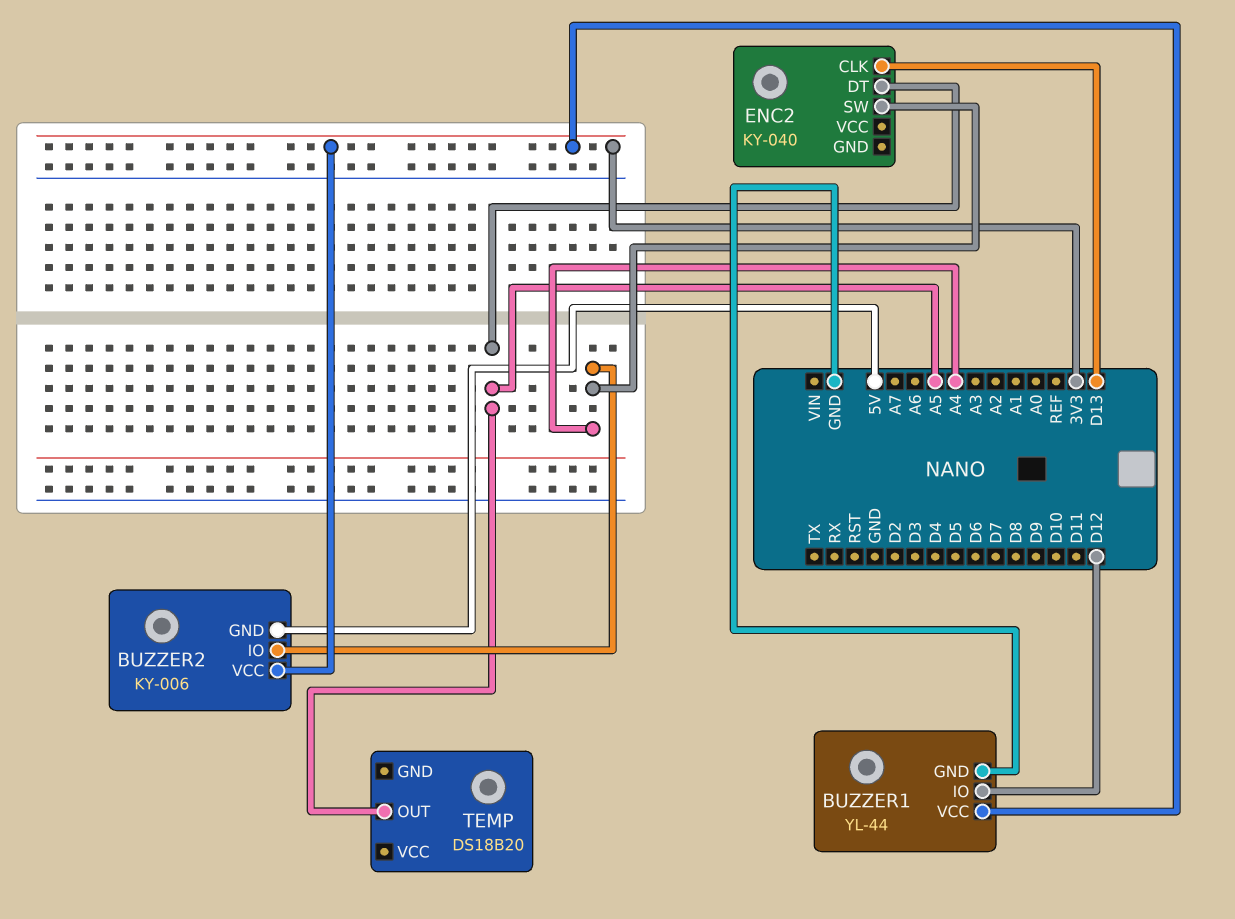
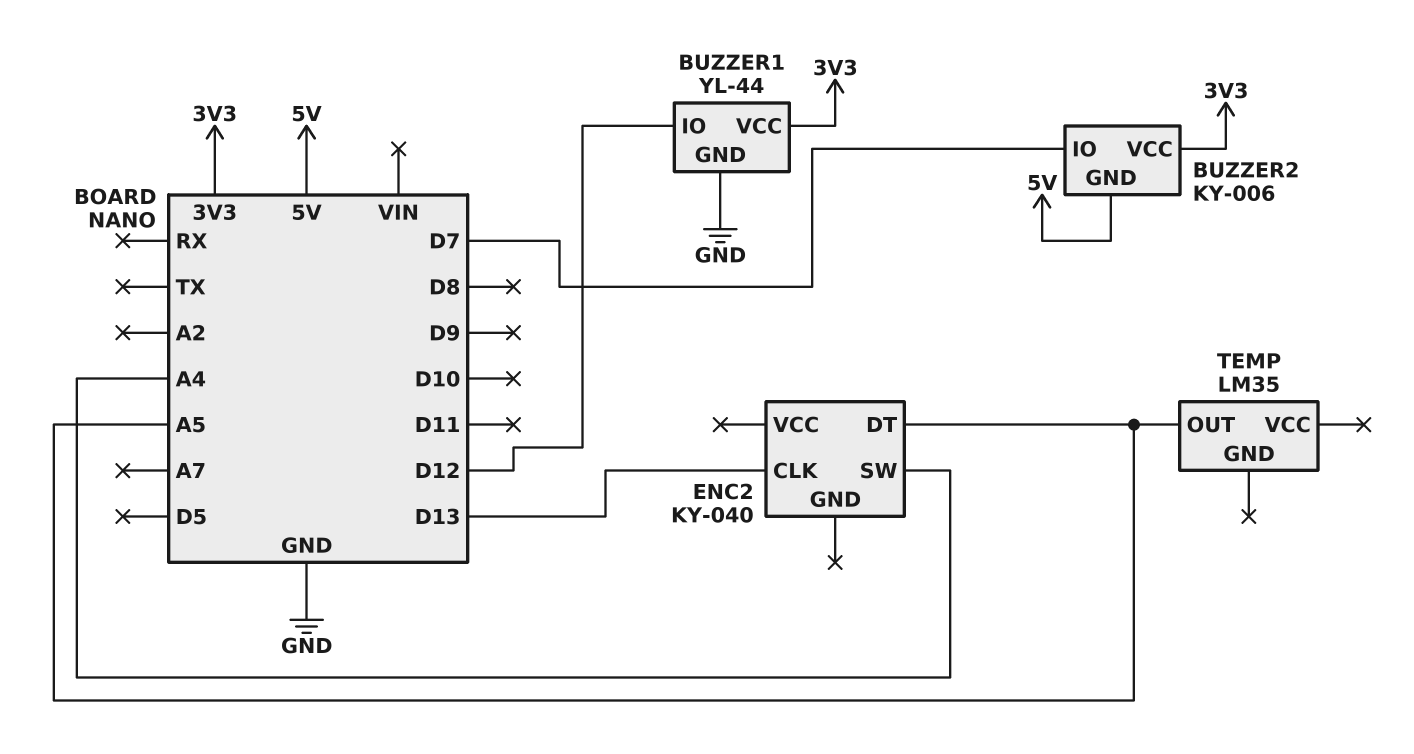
BUZZER2 pin IO: A4 -> D7
TEMP: DS18B20 -> LM35

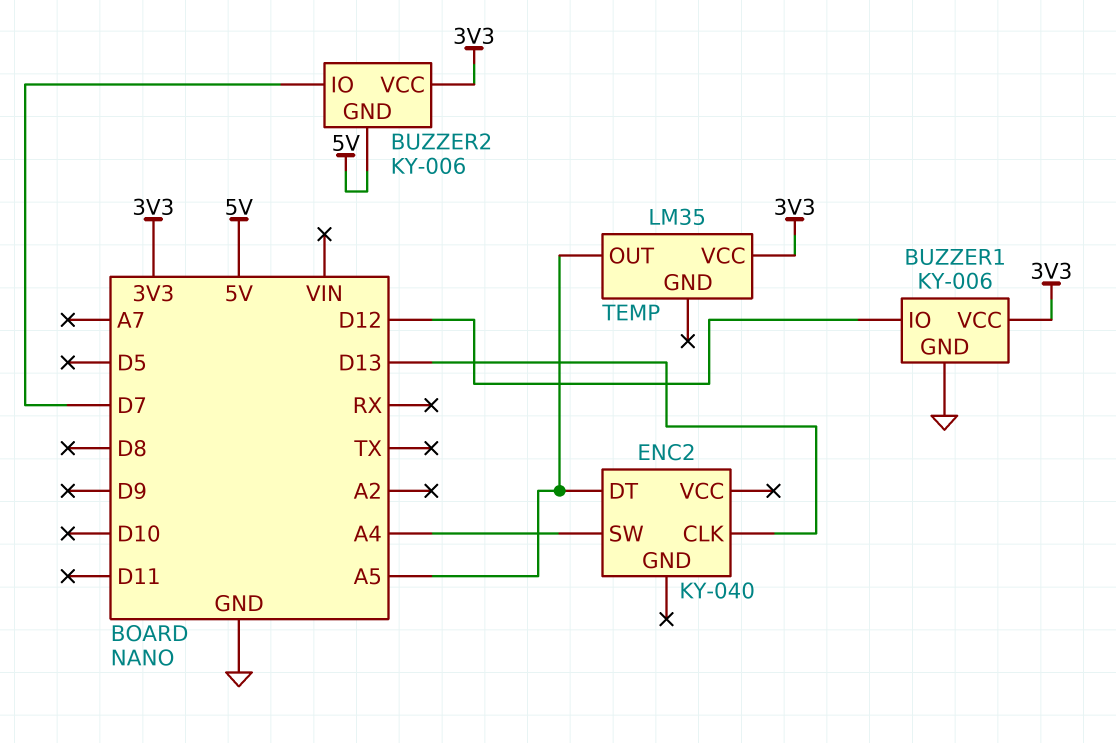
BUZZER1: YL-44 -> KY-006
TEMP pin VCC: none -> 3V3

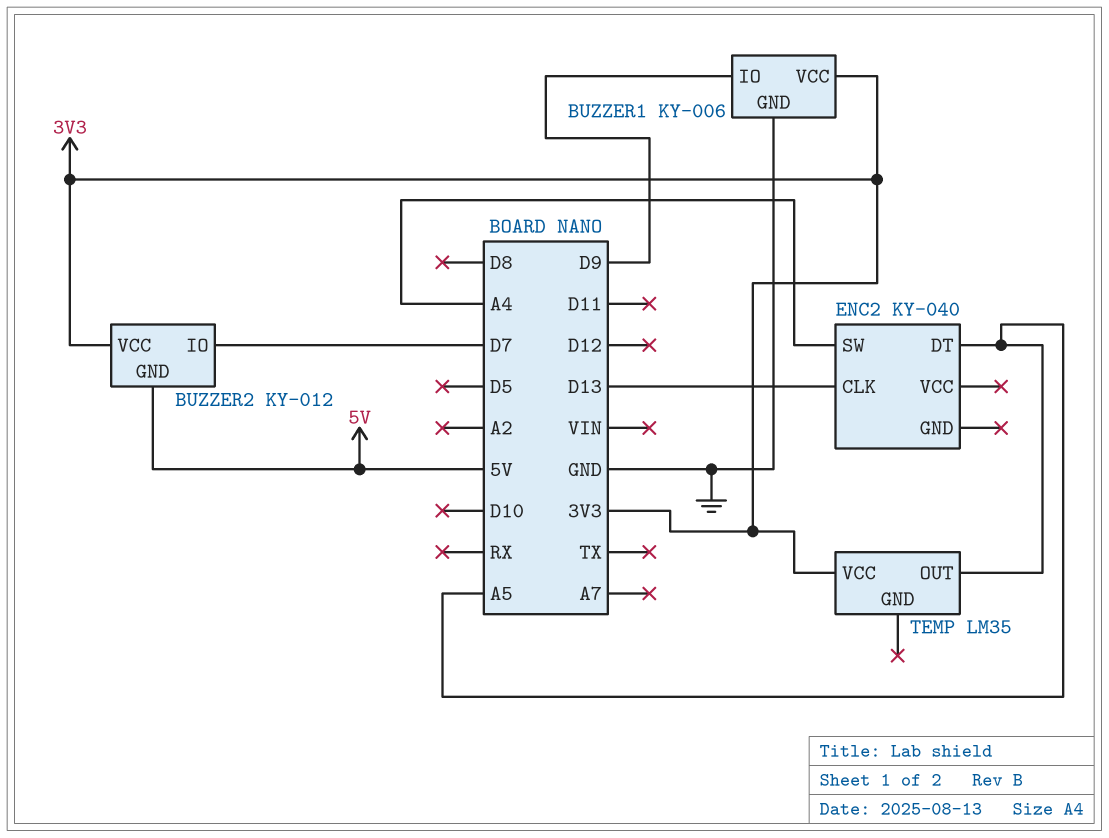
BUZZER1 pin IO: D12 -> D9
BUZZER2: KY-006 -> KY-012

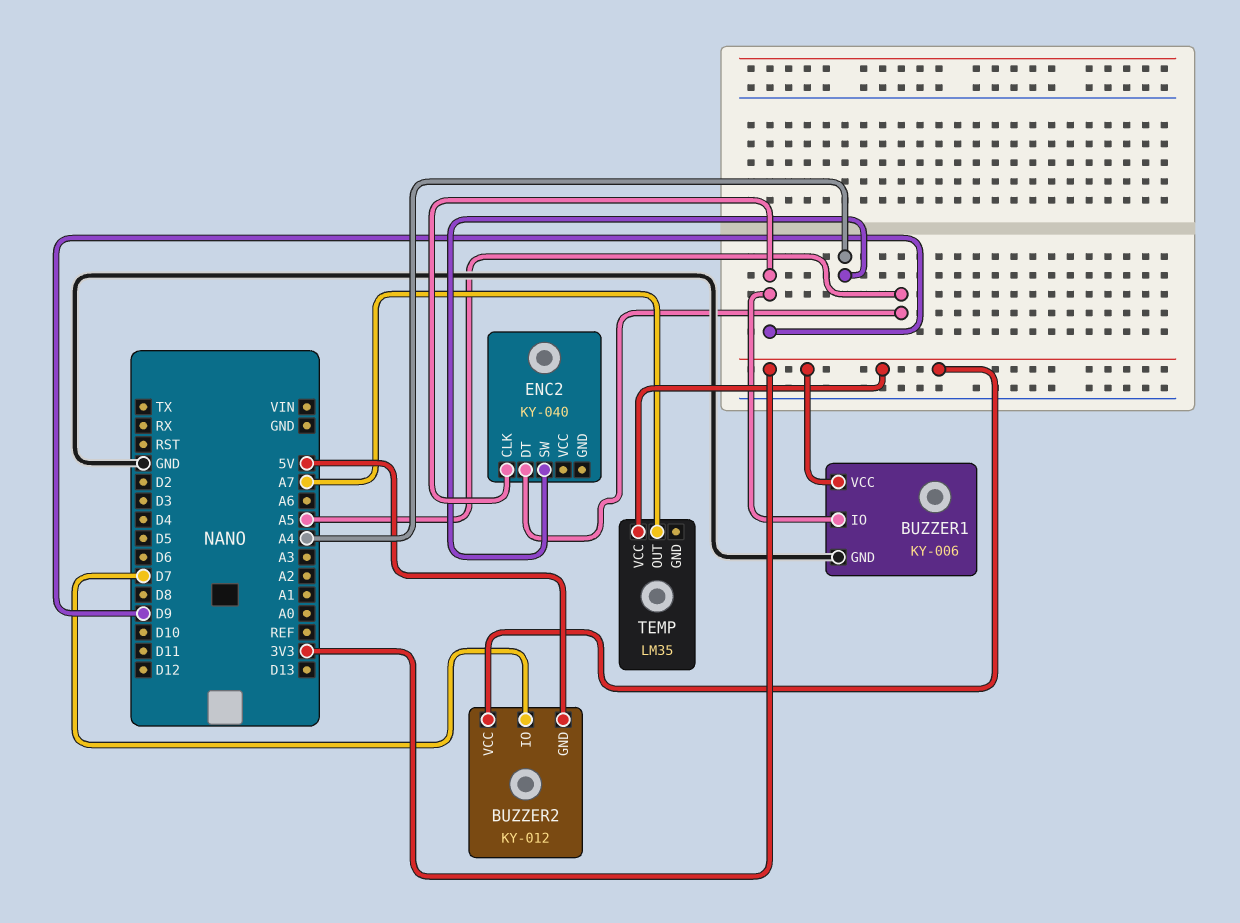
ENC2 pin CLK: D13 -> D9
TEMP pin OUT: A5 -> A7

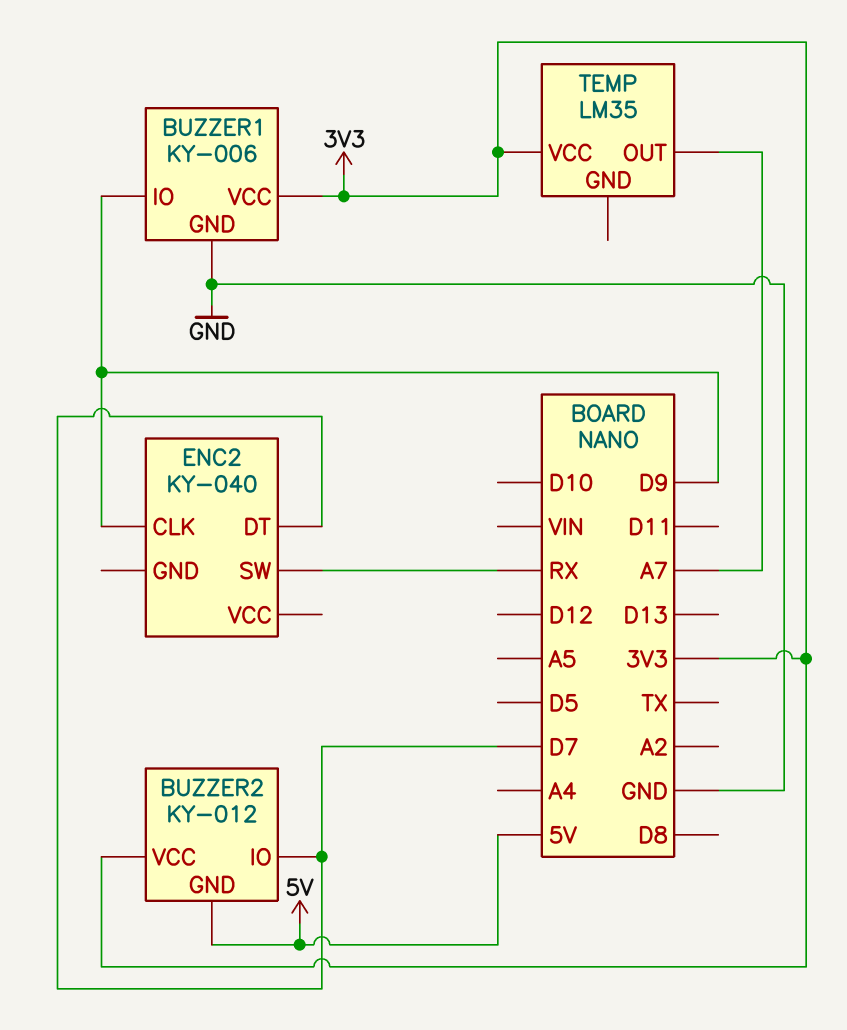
ENC2 pin DT: A5 -> D7
ENC2 pin SW: A4 -> RX

